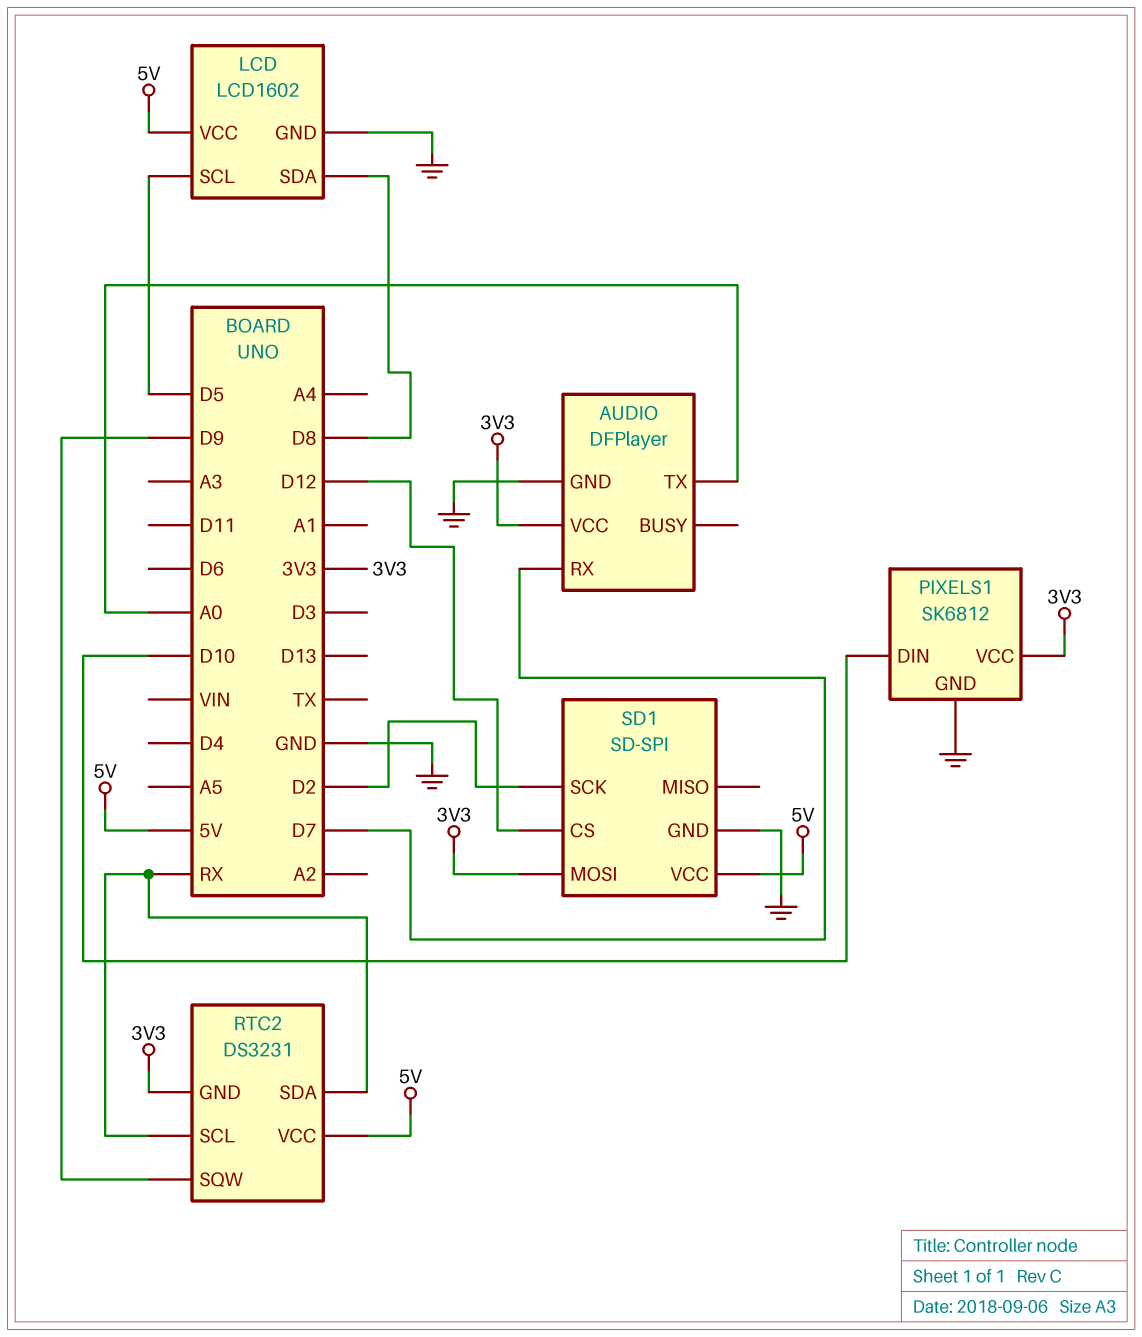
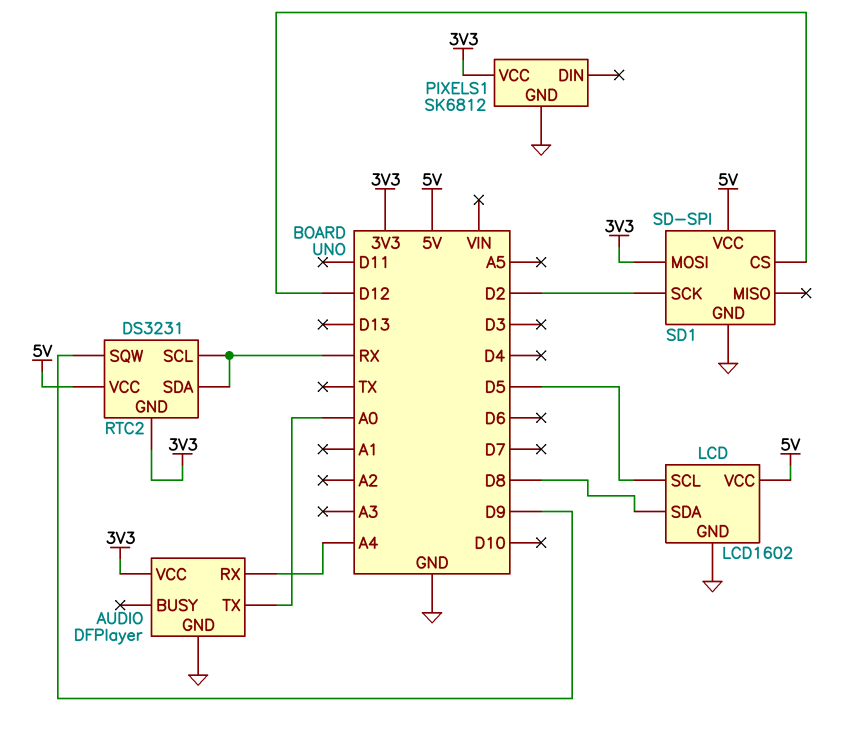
AUDIO pin RX: D7 -> A4
PIXELS1 pin DIN: D10 -> none

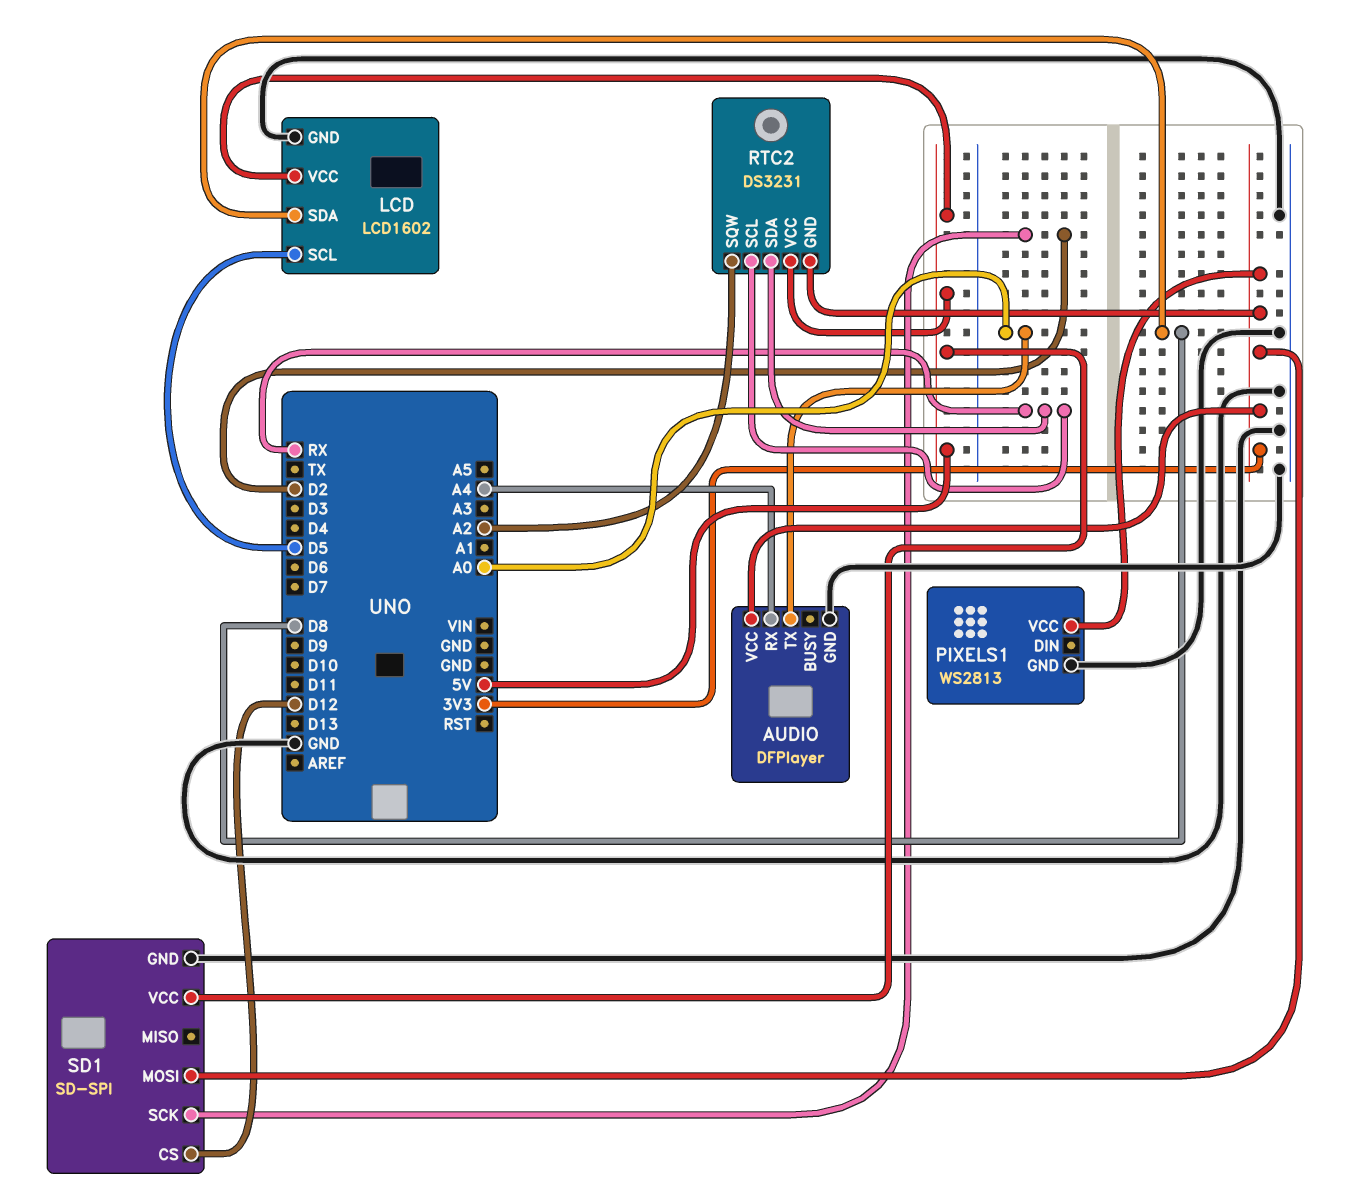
PIXELS1: SK6812 -> WS2813
RTC2 pin SQW: D9 -> A2

